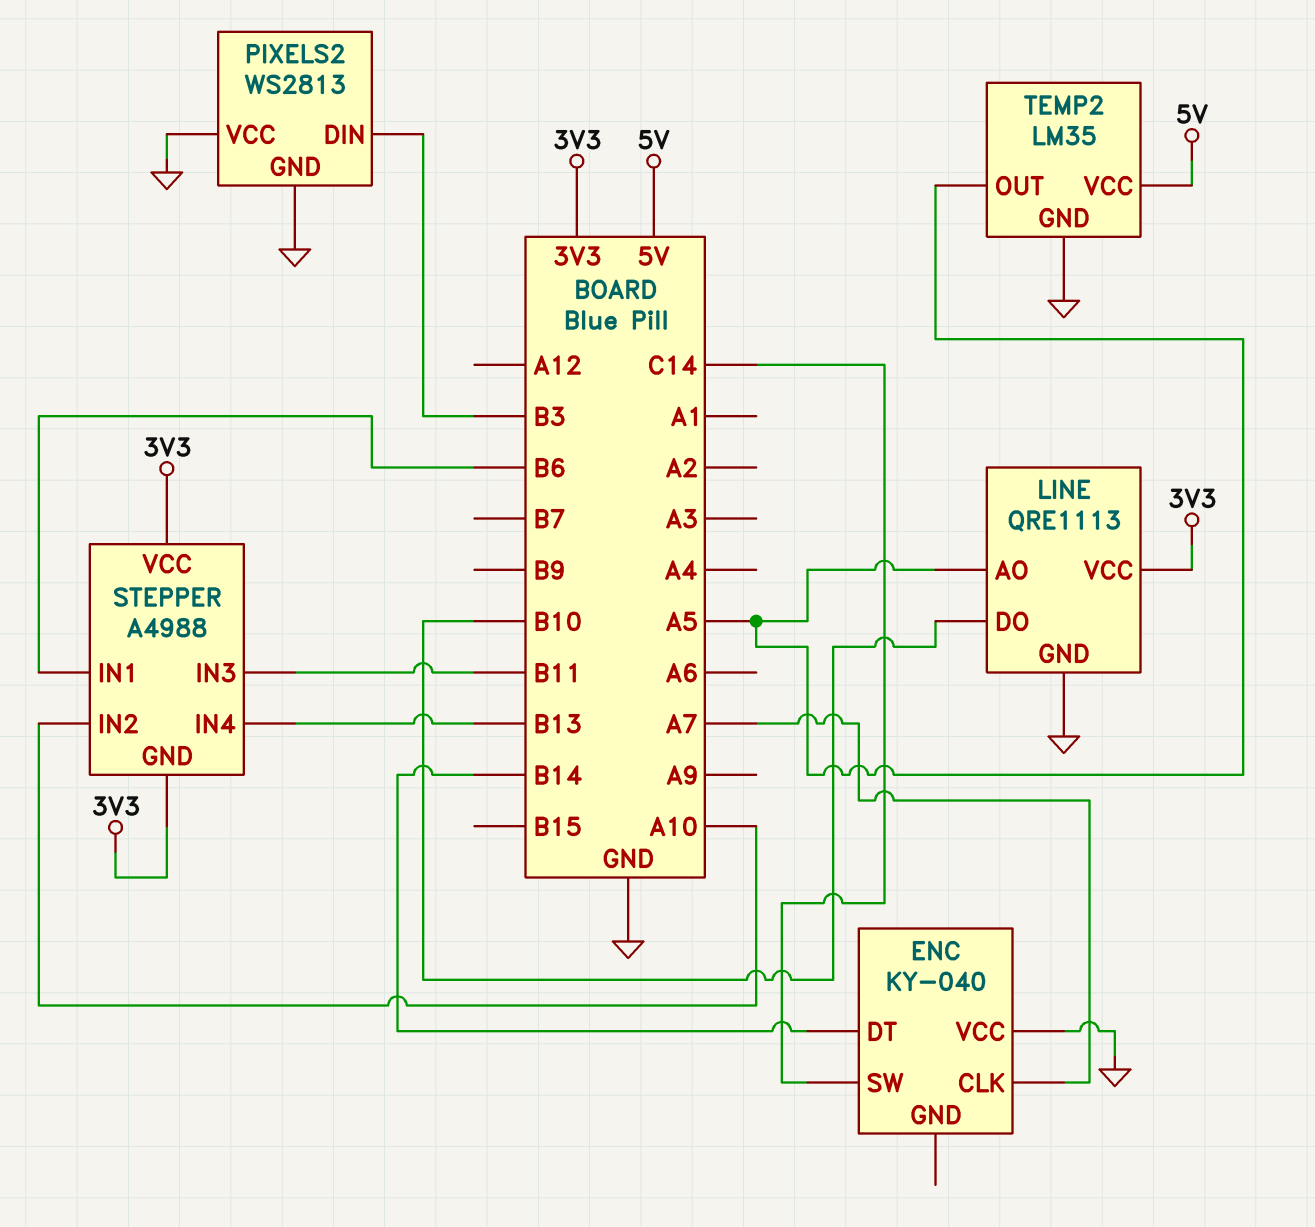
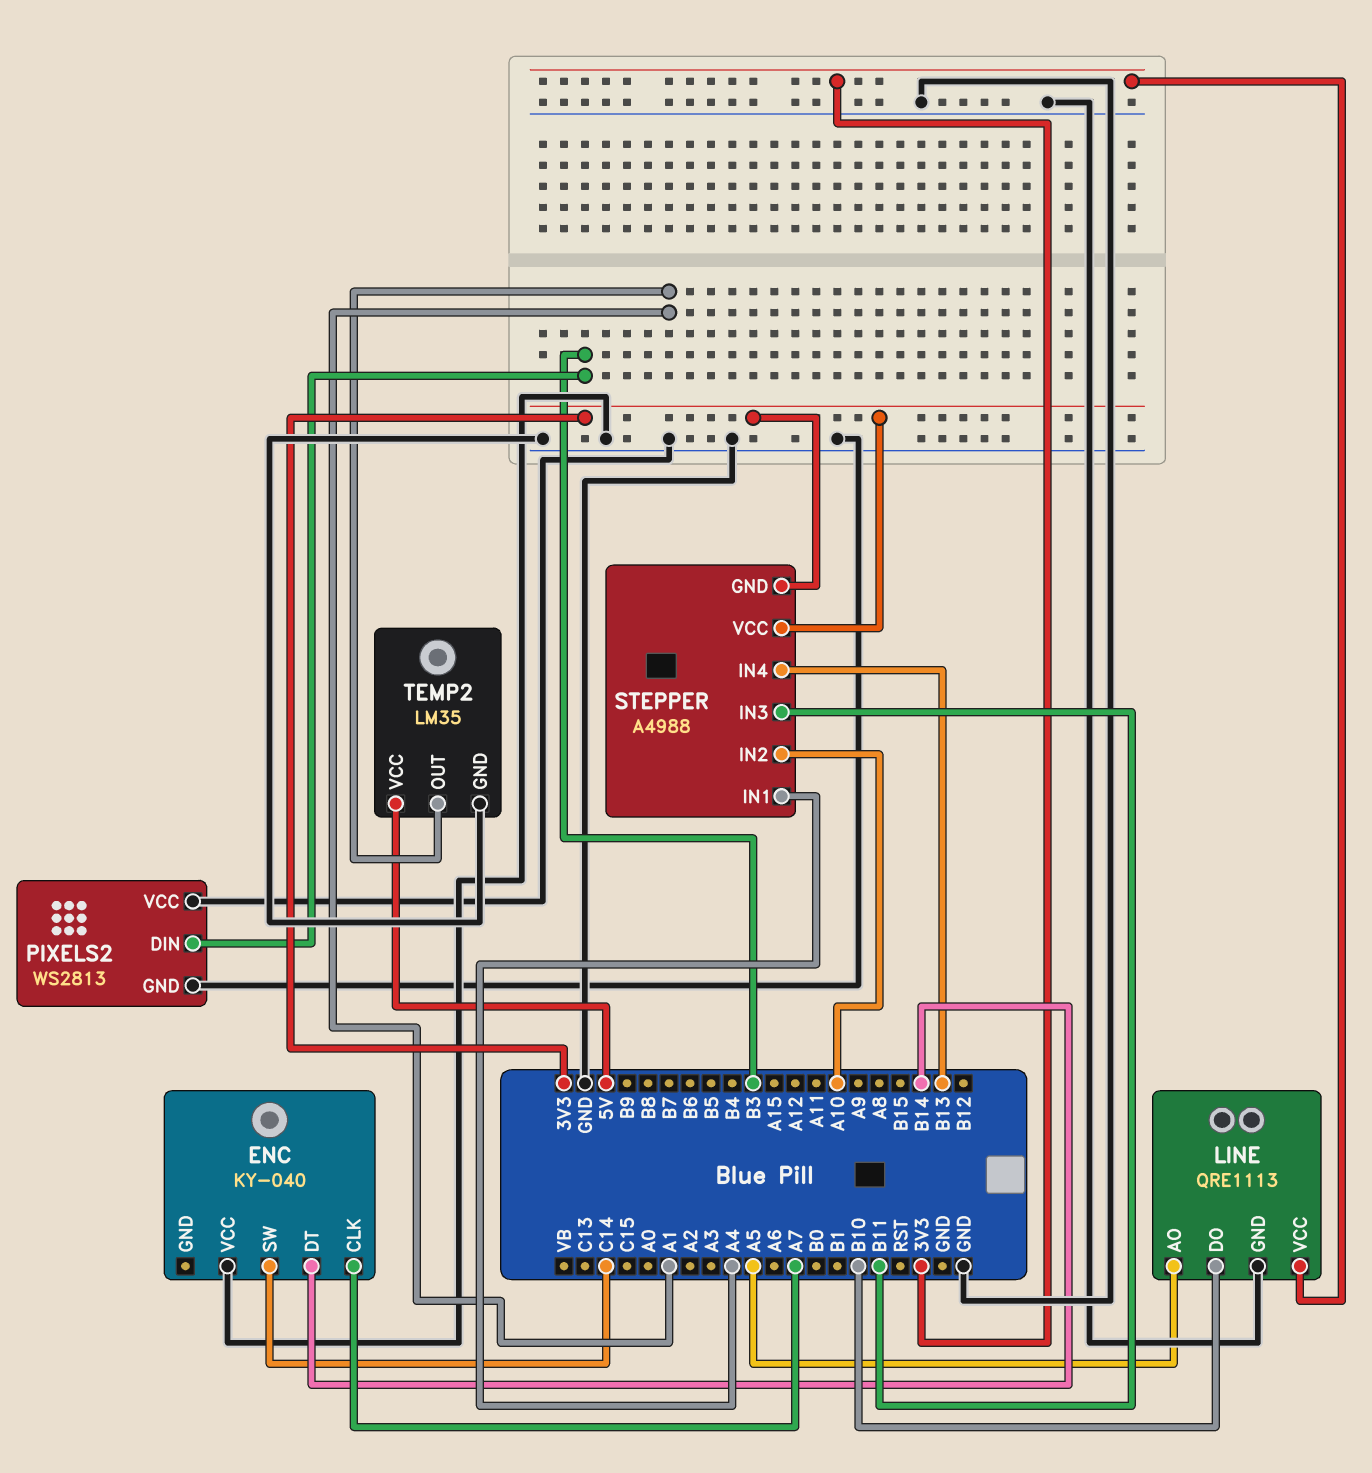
STEPPER pin IN1: B6 -> A4
TEMP2 pin OUT: A5 -> A1

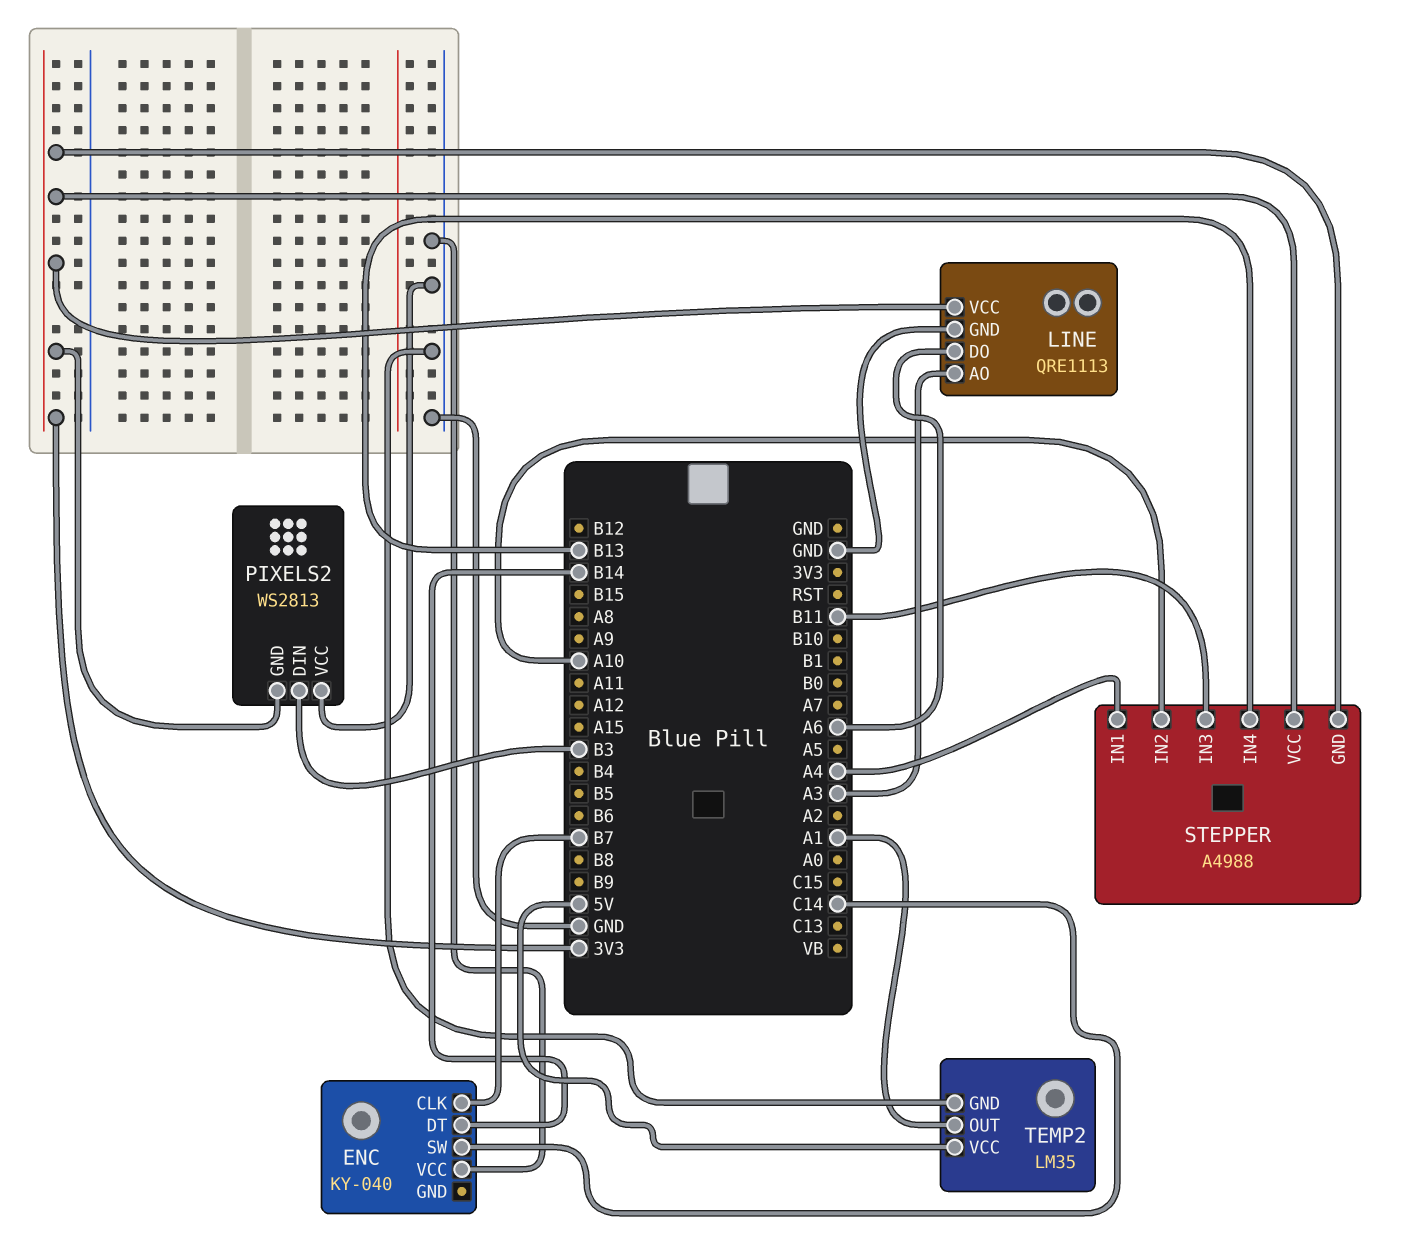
ENC pin CLK: A7 -> B7
LINE pin AO: A5 -> A3
LINE pin DO: B10 -> A6
PIXELS2 pin GND: GND -> 3V3

